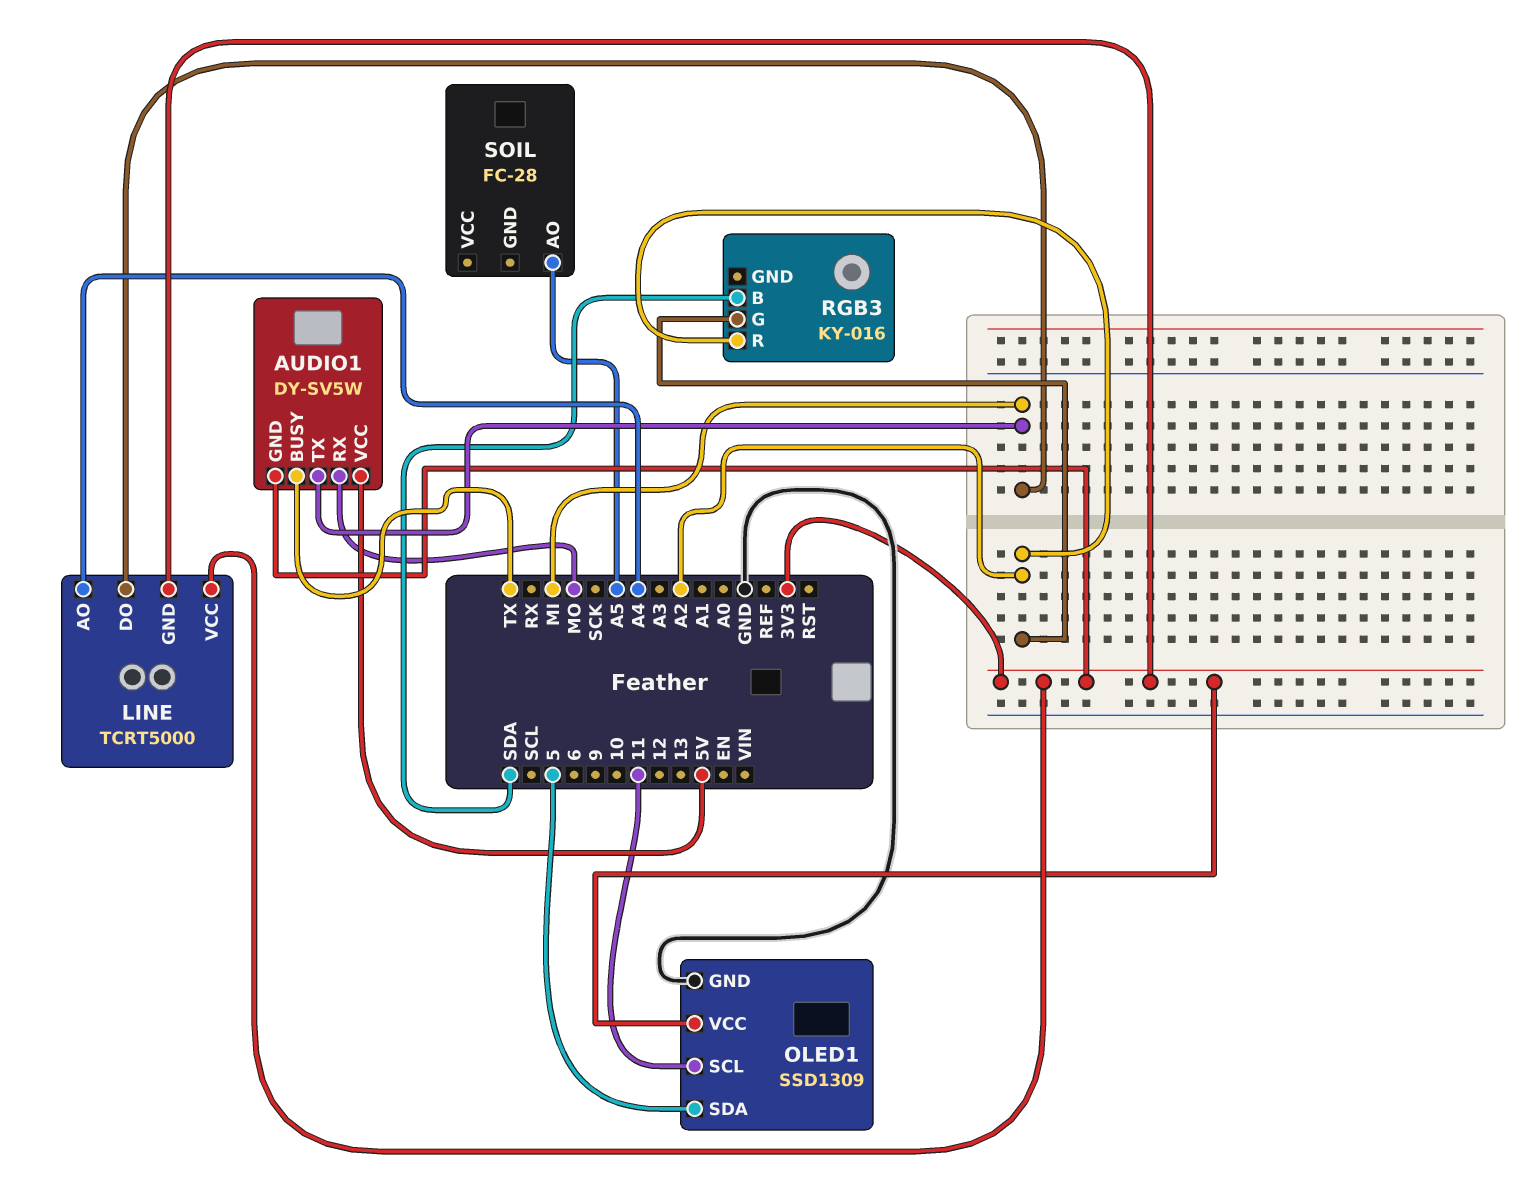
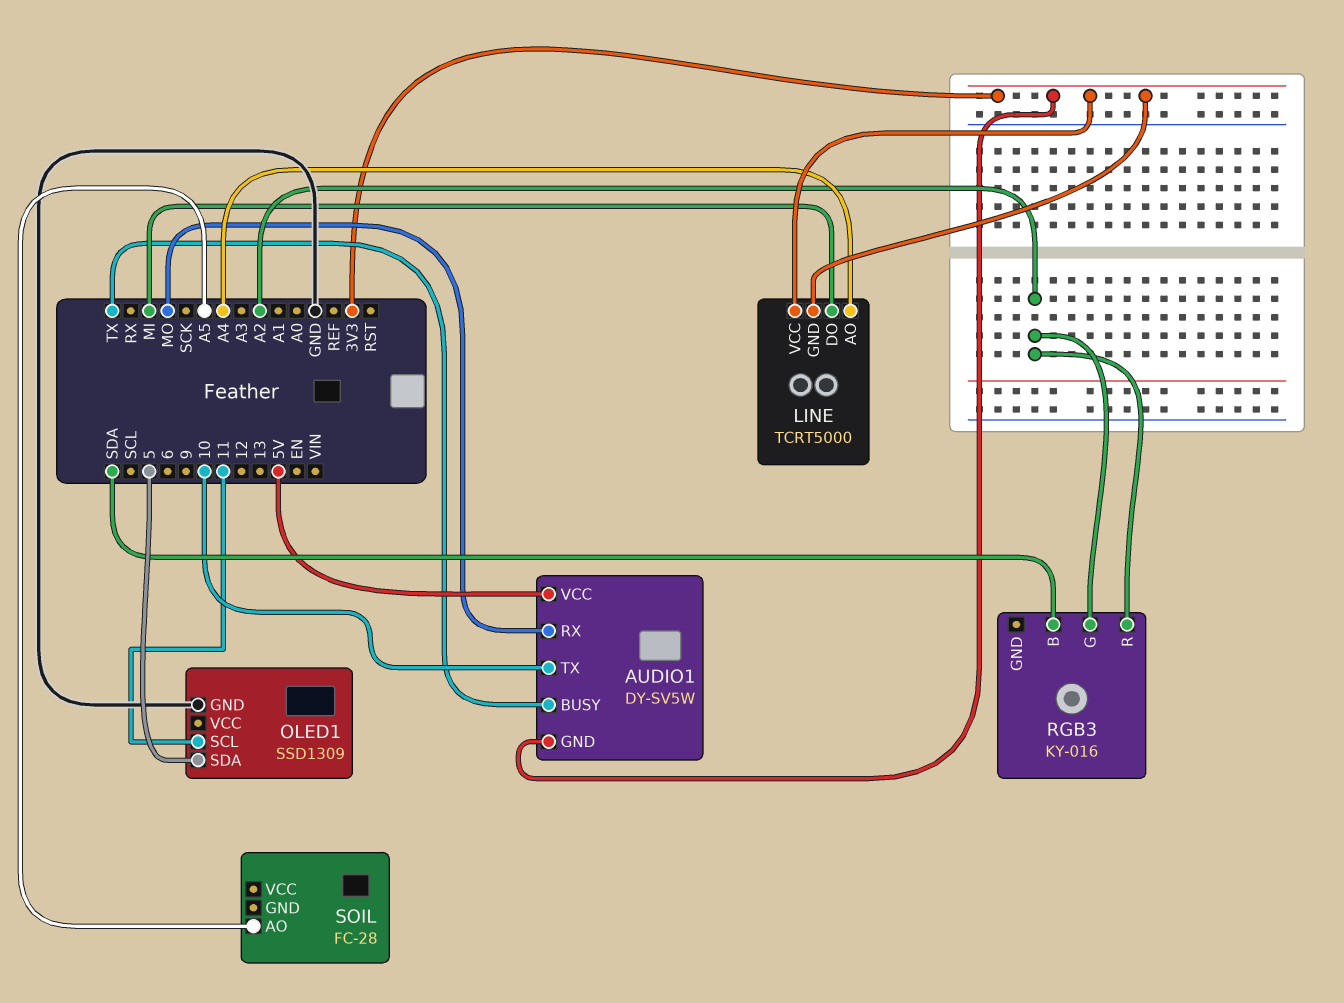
AUDIO1 pin TX: MI -> 10
OLED1 pin VCC: 3V3 -> none

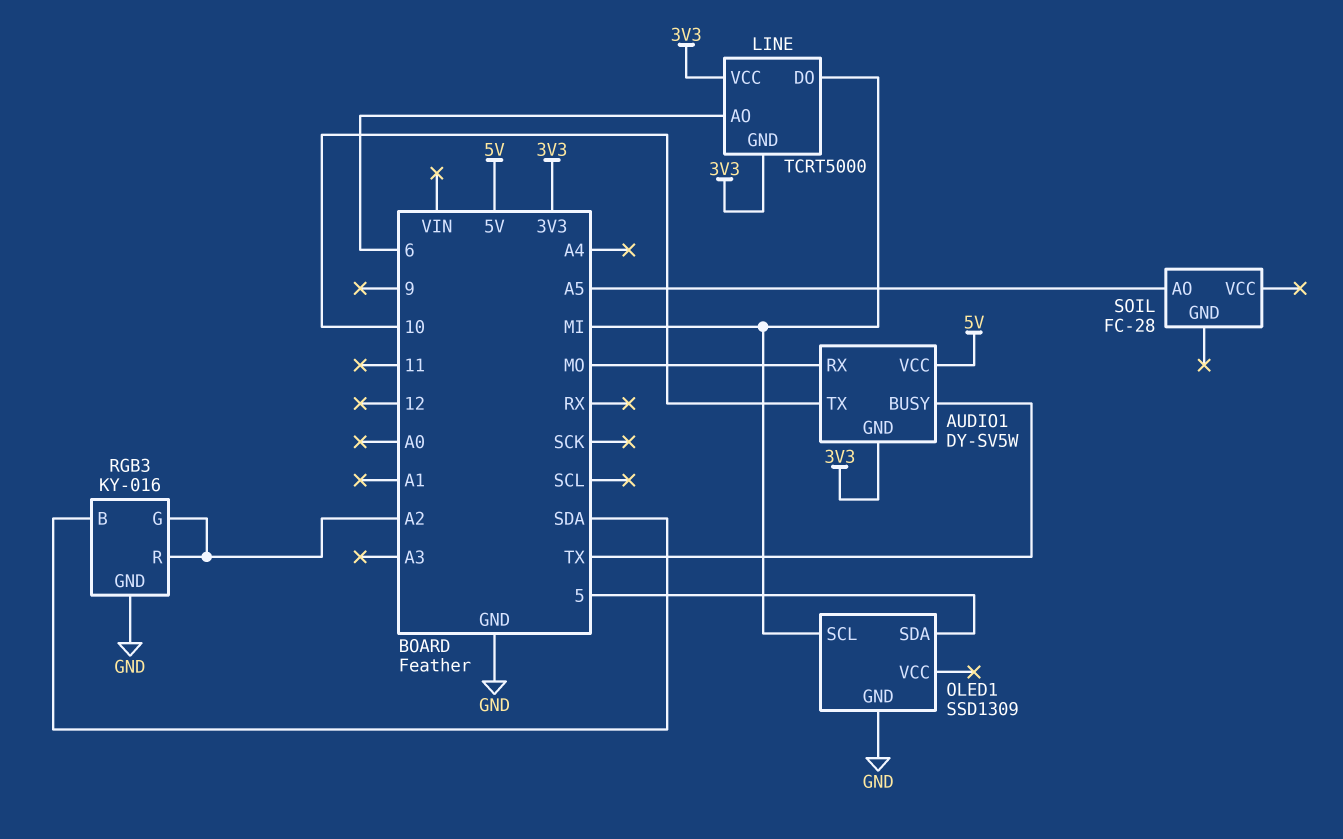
LINE pin AO: A4 -> 6
OLED1 pin SCL: 11 -> MI
RGB3 pin GND: none -> GND

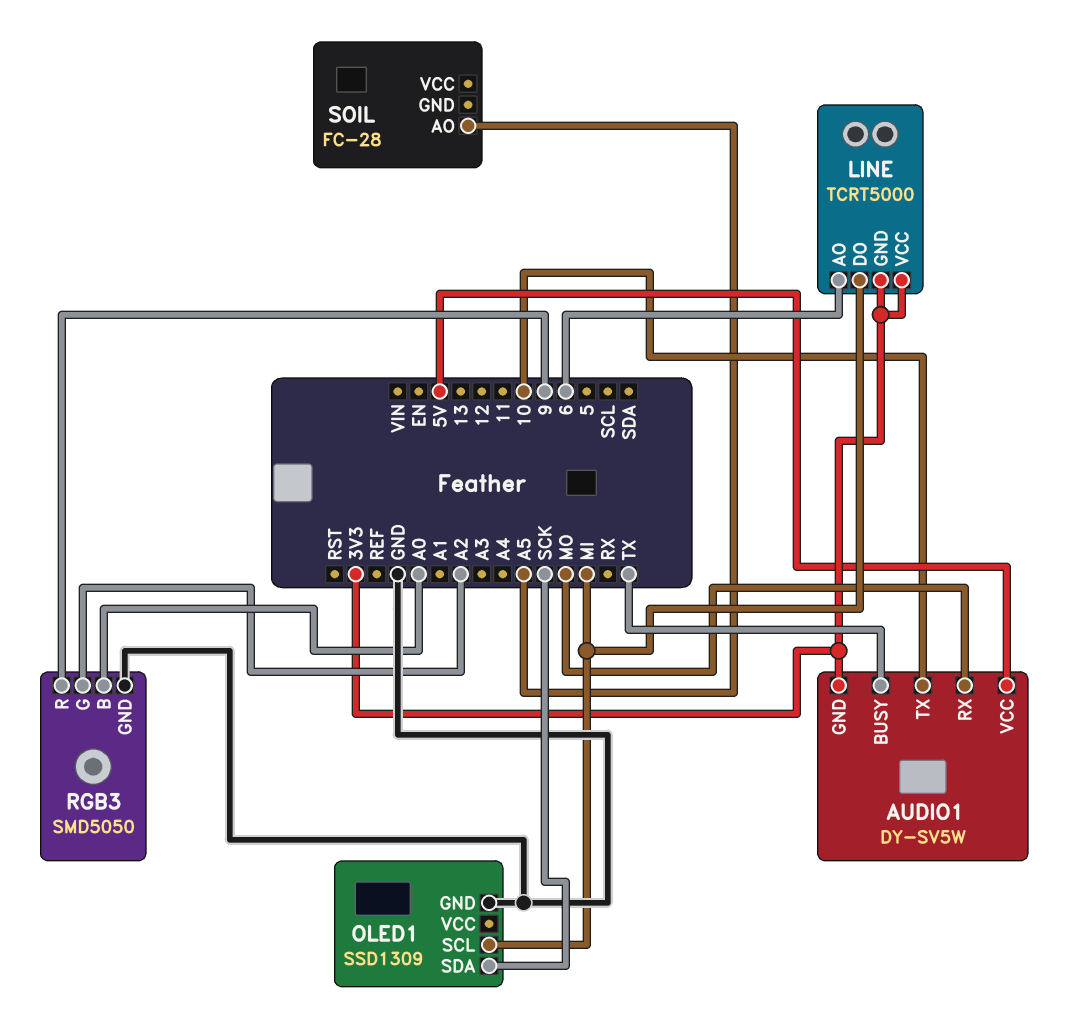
OLED1 pin SDA: 5 -> SCK
RGB3: KY-016 -> SMD5050
RGB3 pin B: SDA -> A0
RGB3 pin R: A2 -> 9

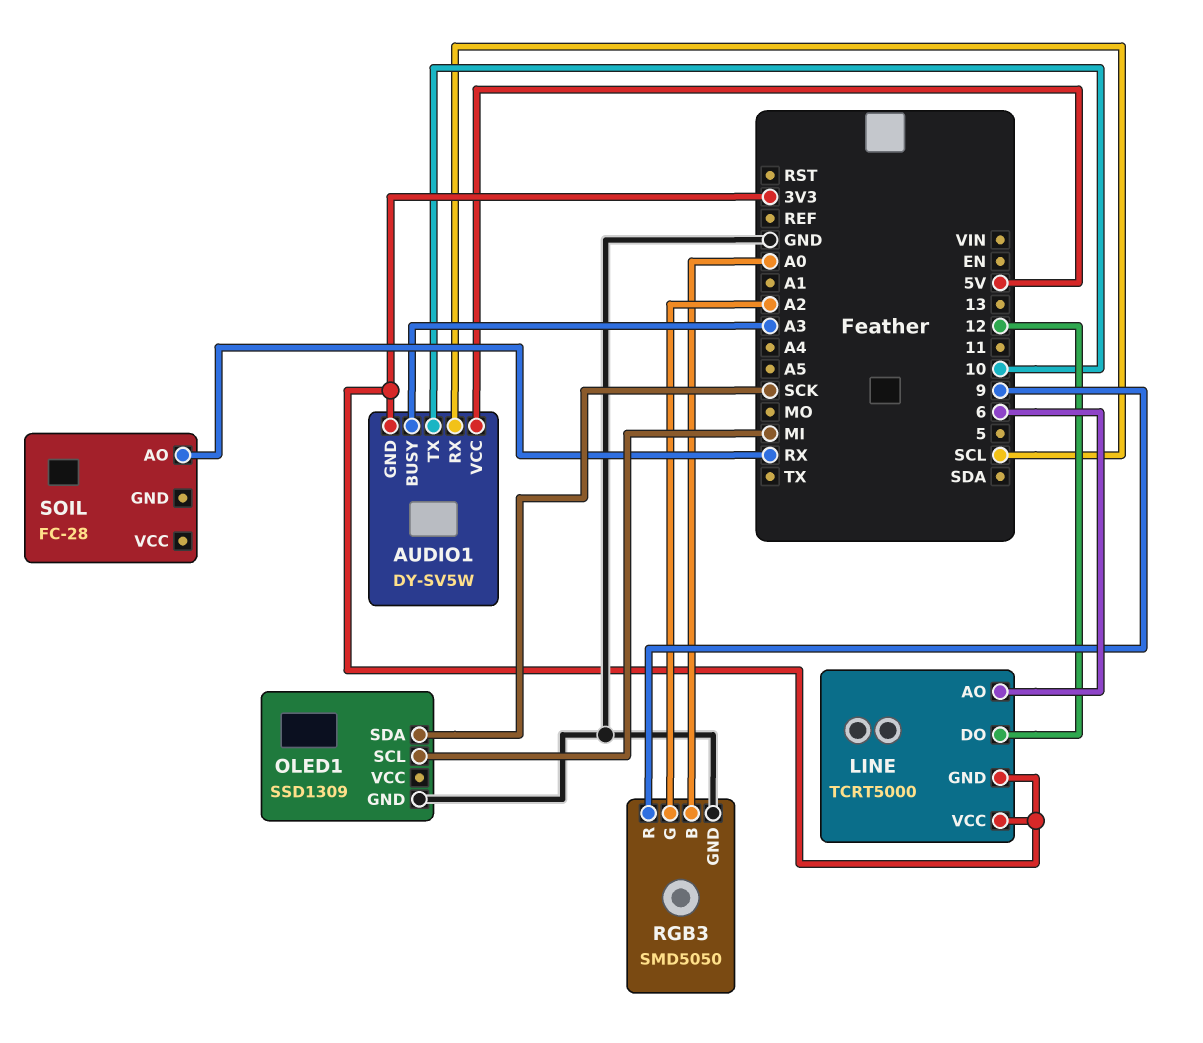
AUDIO1 pin BUSY: TX -> A3
AUDIO1 pin RX: MO -> SCL
LINE pin DO: MI -> 12
SOIL pin AO: A5 -> RX

